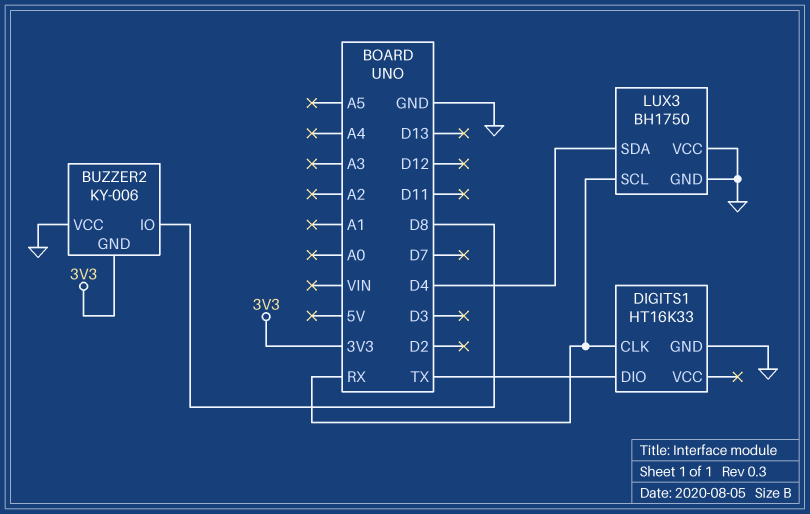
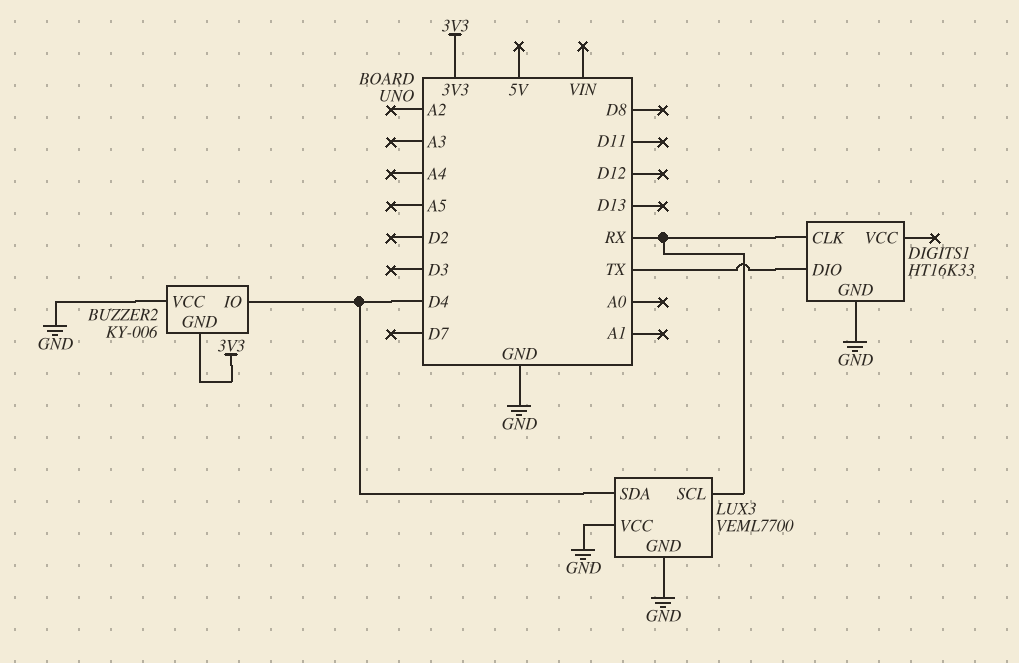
BUZZER2 pin IO: D8 -> D4
LUX3: BH1750 -> VEML7700

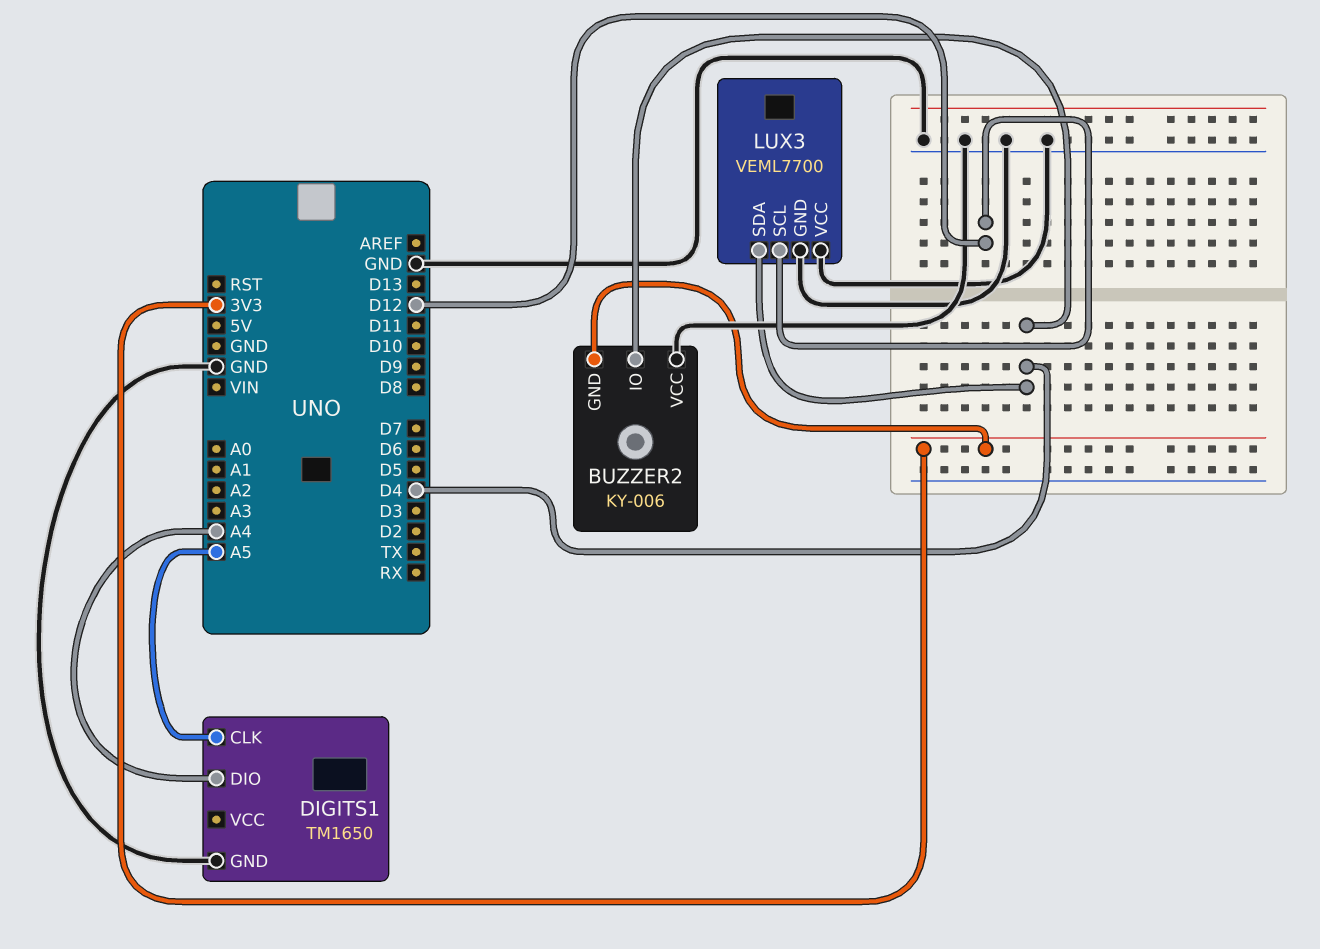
DIGITS1: HT16K33 -> TM1650
DIGITS1 pin CLK: RX -> A5
DIGITS1 pin DIO: TX -> A4
LUX3 pin SCL: RX -> D12

